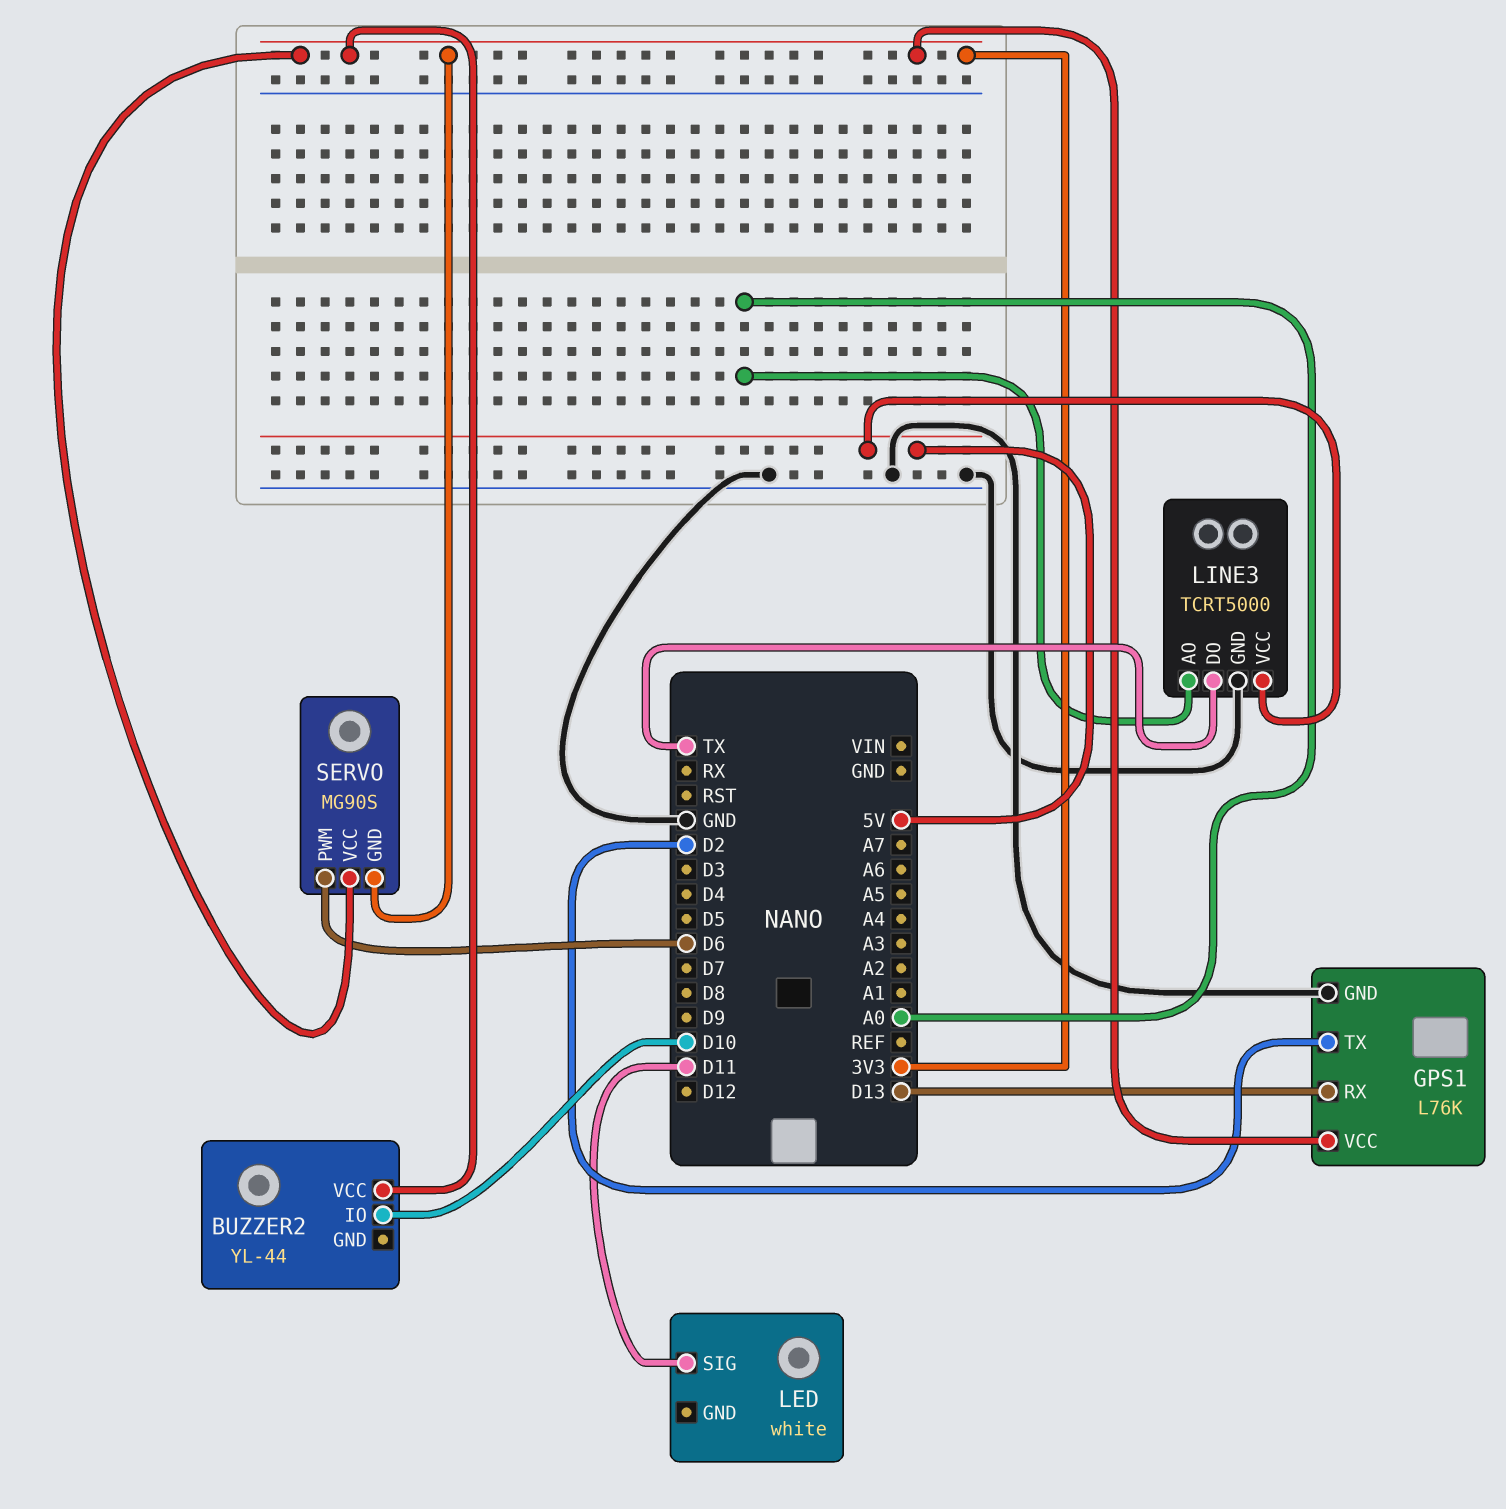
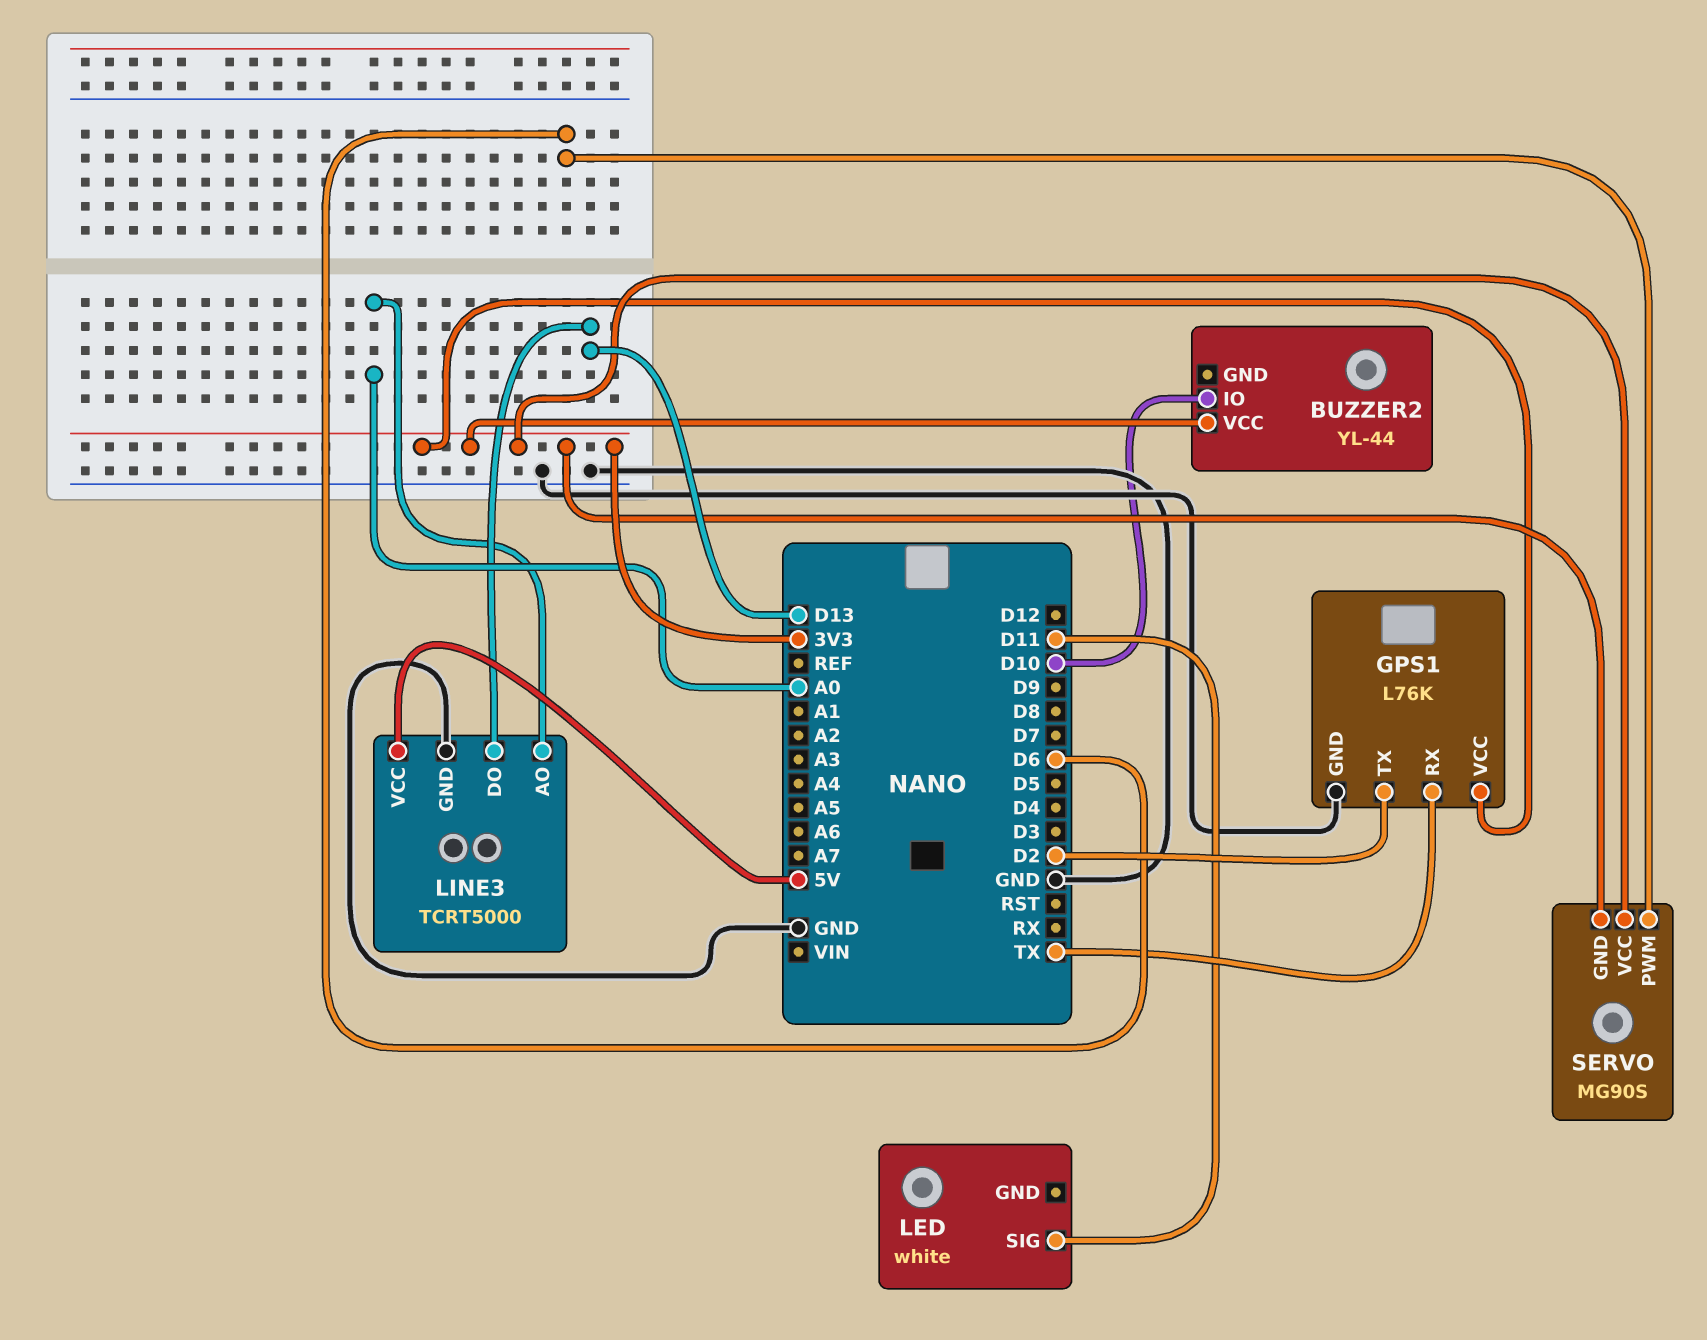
GPS1 pin RX: D13 -> TX
LINE3 pin DO: TX -> D13

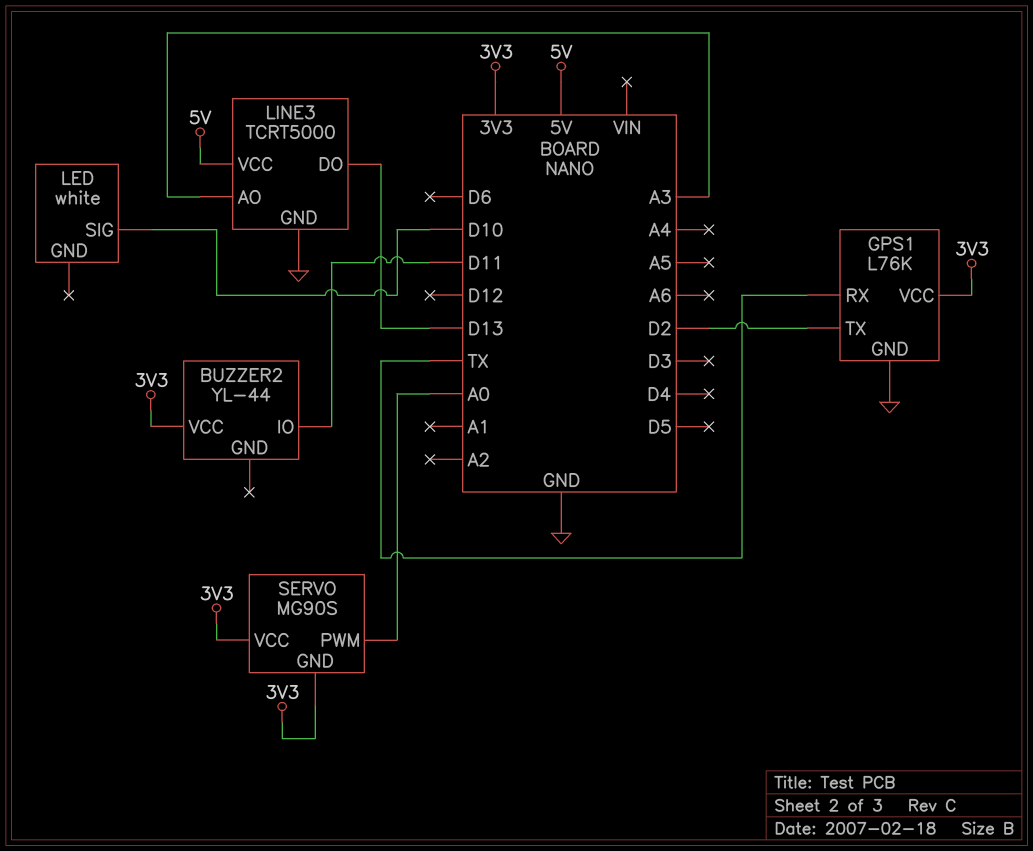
BUZZER2 pin IO: D10 -> D11
LED pin SIG: D11 -> D10
LINE3 pin AO: A0 -> A3
SERVO pin PWM: D6 -> A0

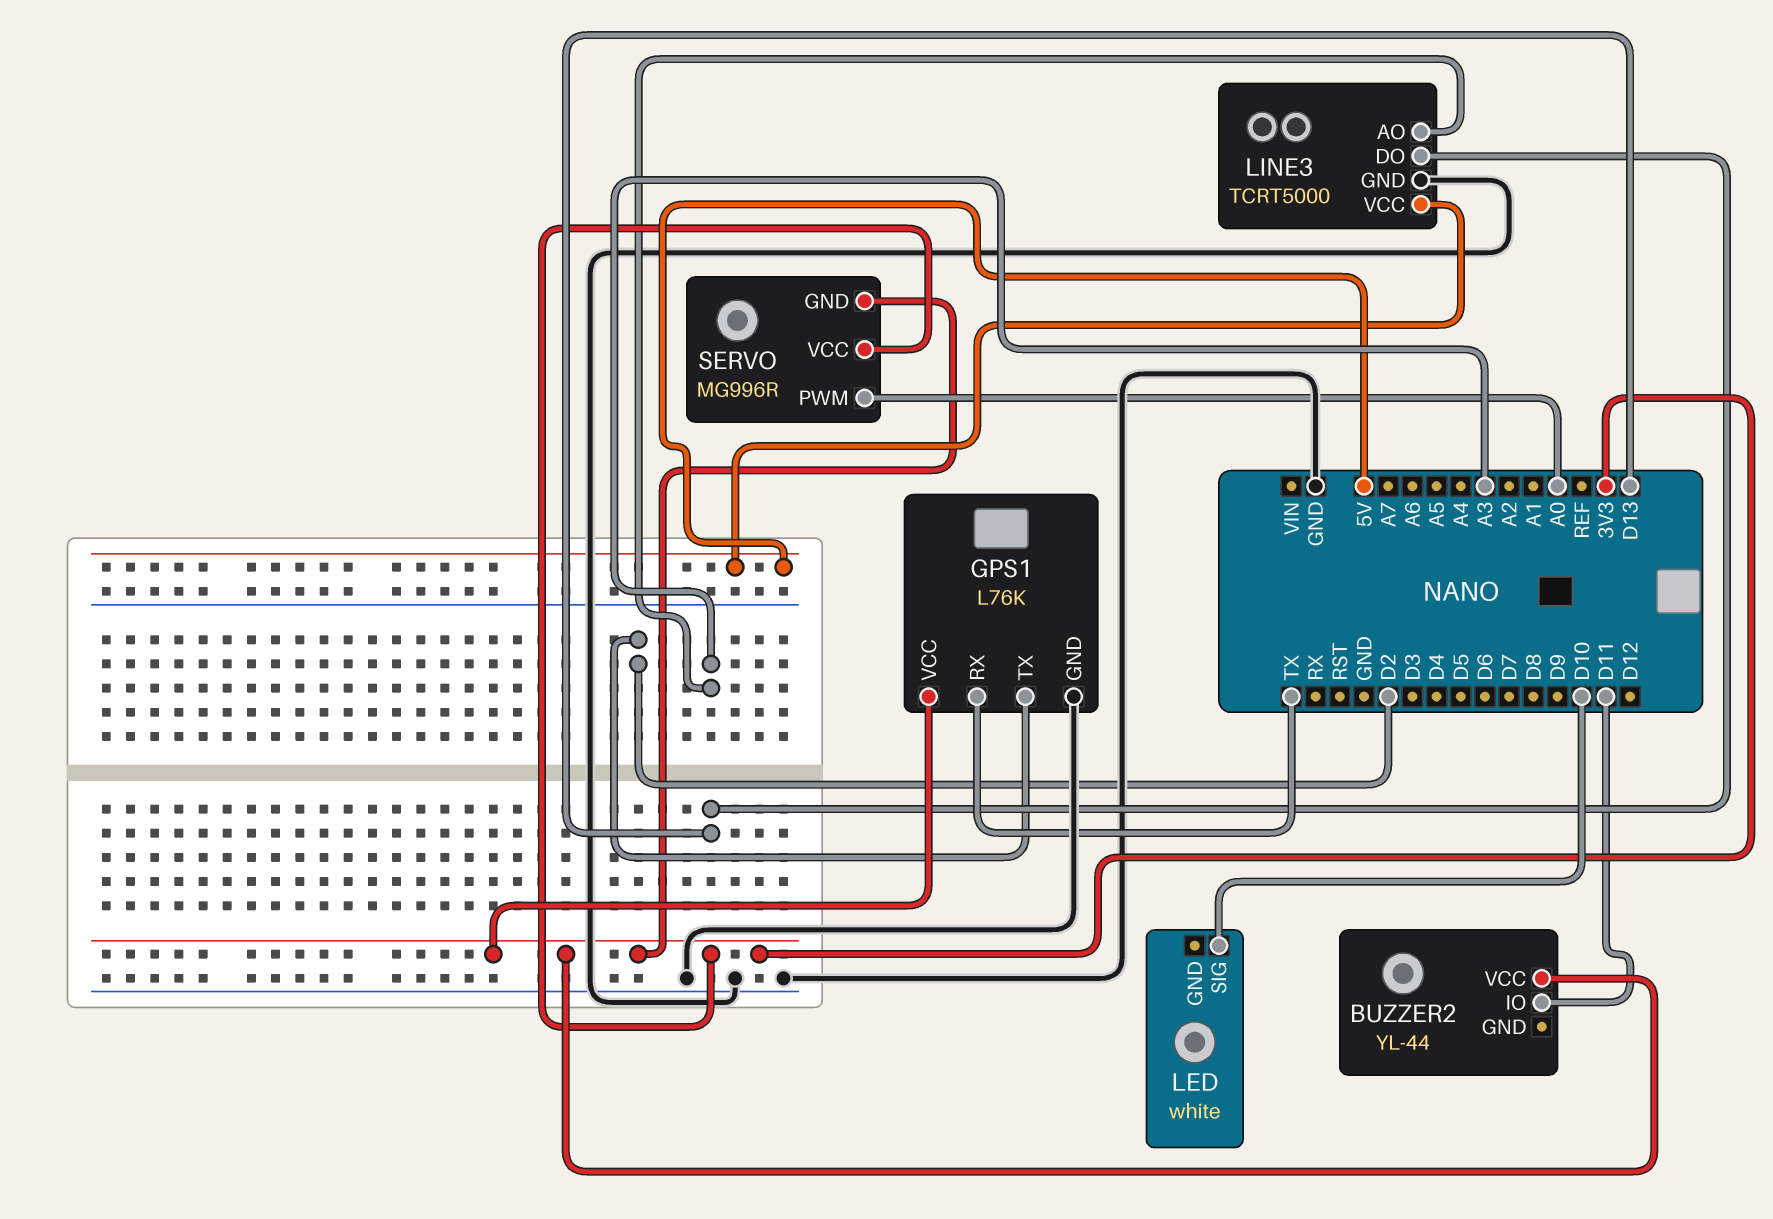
SERVO: MG90S -> MG996R

